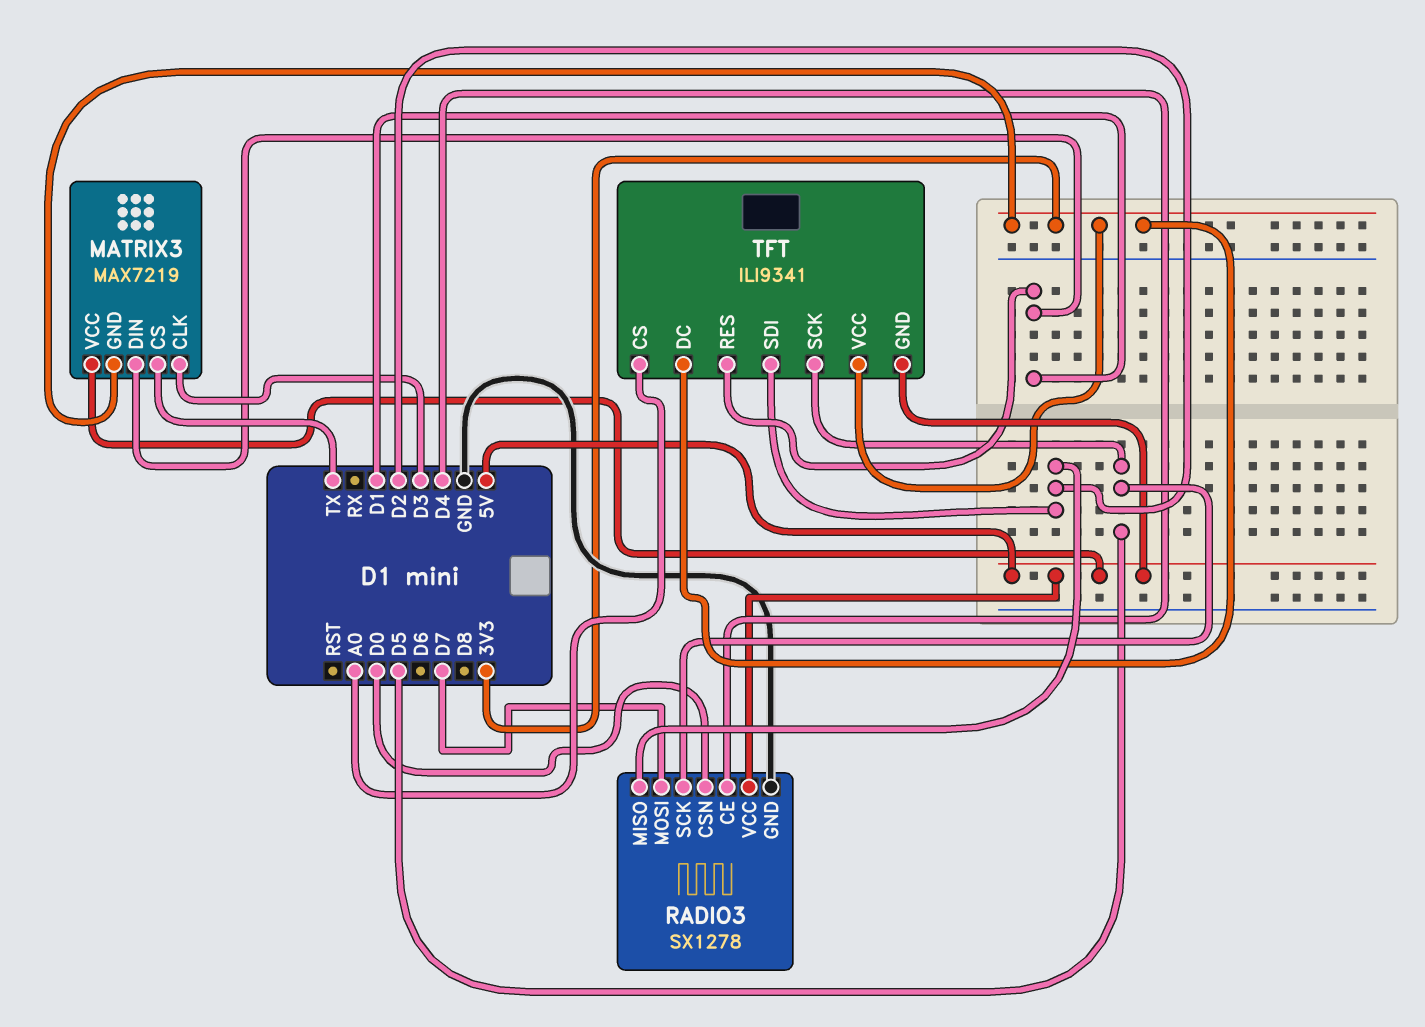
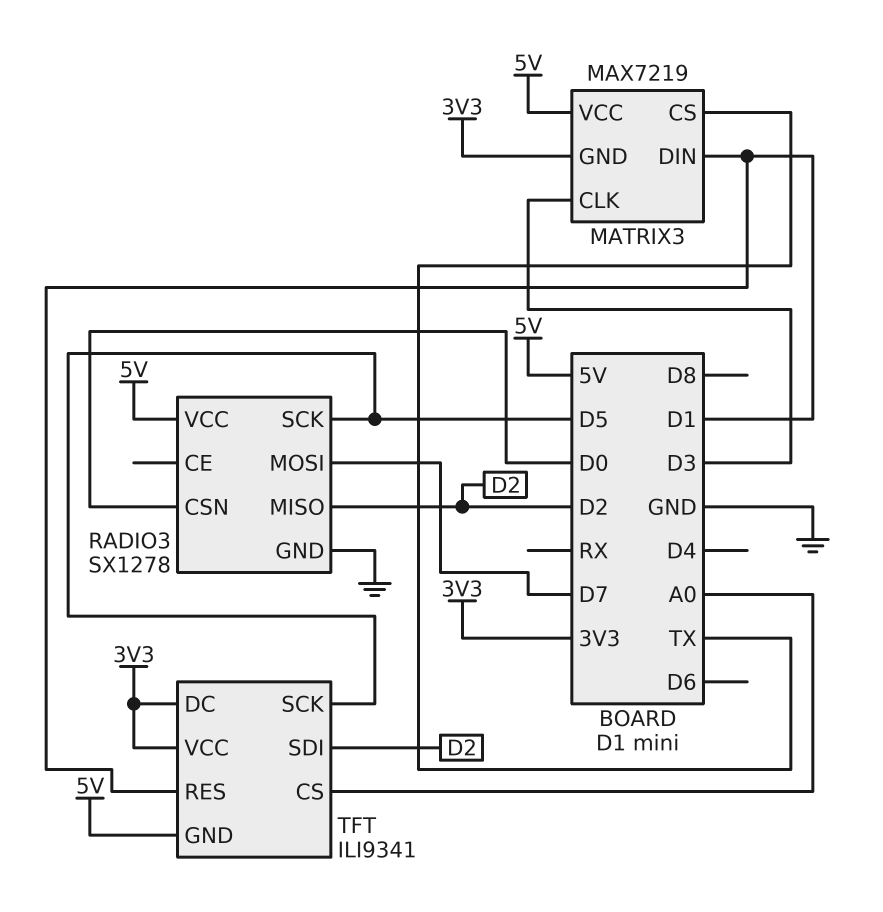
RADIO3 pin CE: D4 -> none

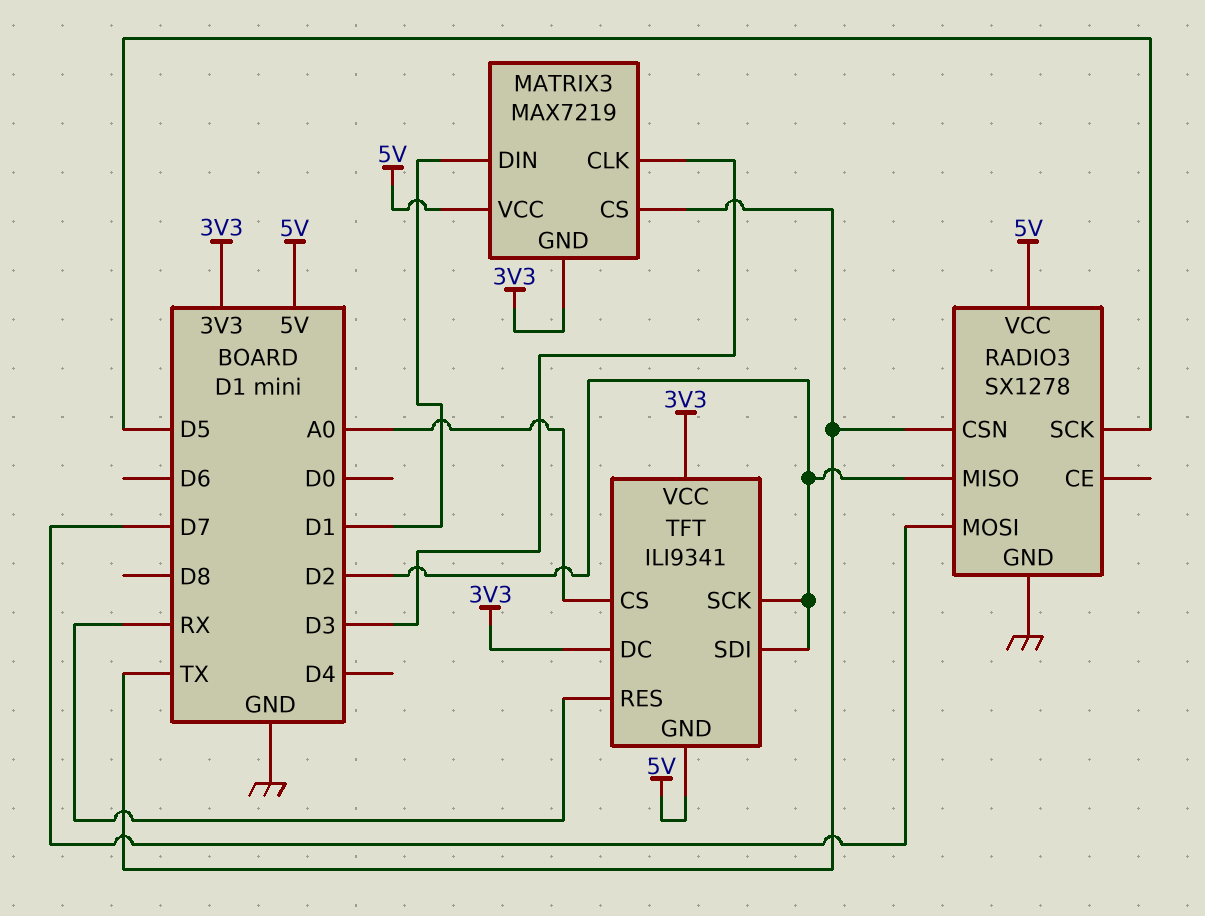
RADIO3 pin CSN: D0 -> TX
TFT pin RES: D1 -> RX
TFT pin SCK: D5 -> D2

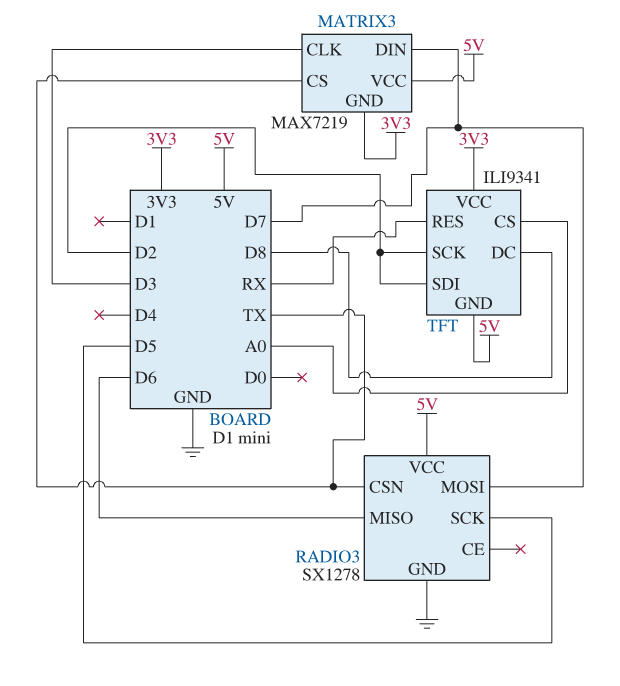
MATRIX3 pin DIN: D1 -> D7
RADIO3 pin MISO: D2 -> D6
TFT pin DC: 3V3 -> D8

